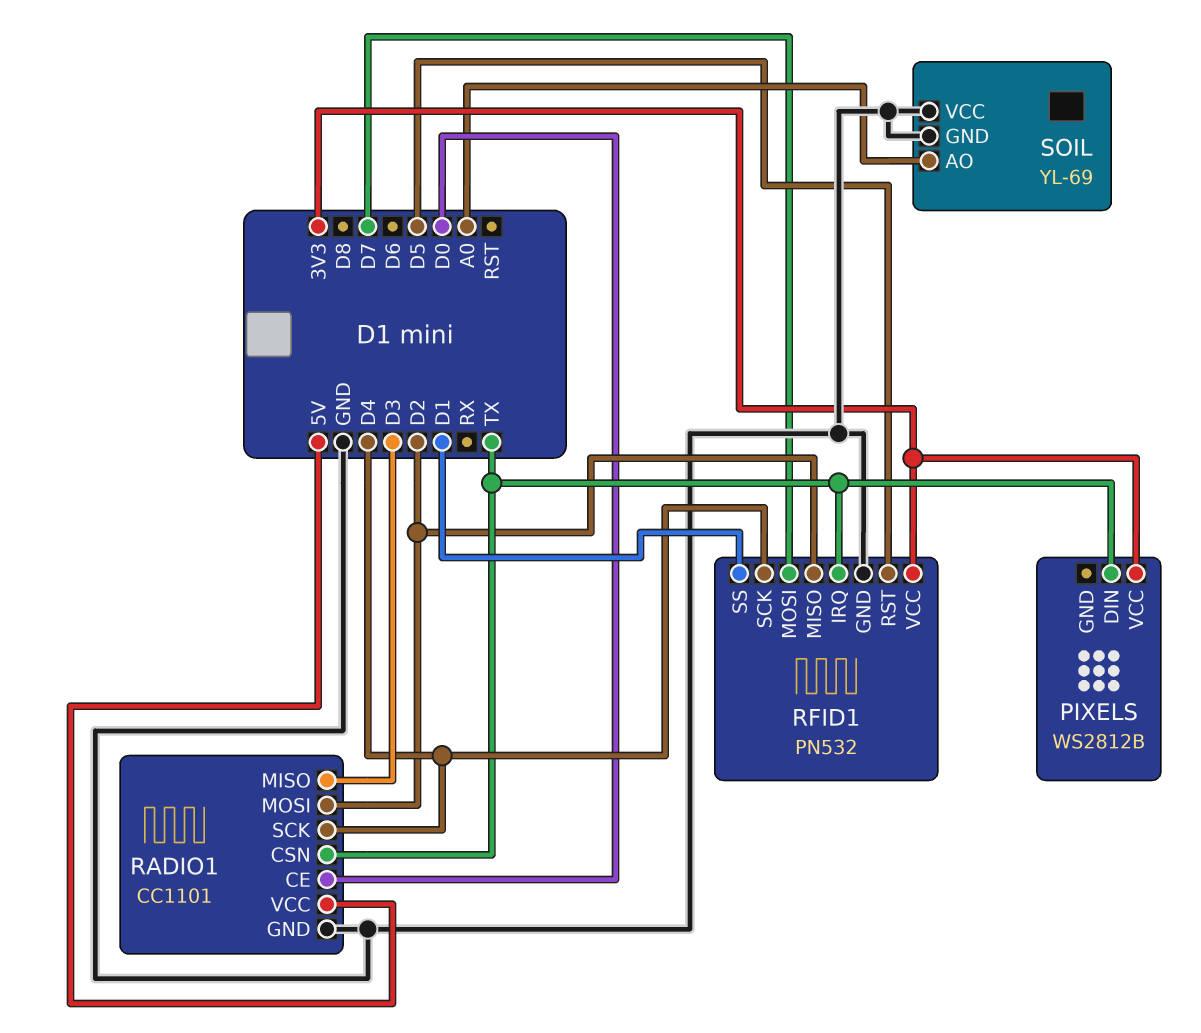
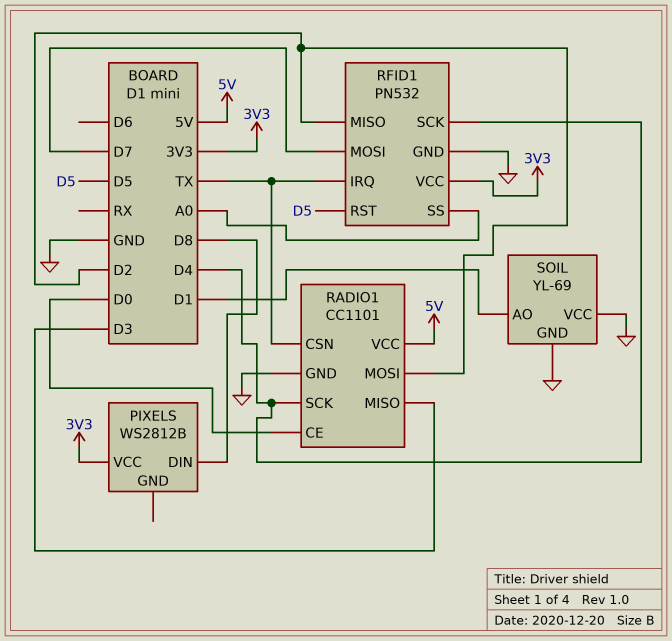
PIXELS pin DIN: TX -> D8
RFID1 pin SS: D1 -> A0
SOIL pin AO: A0 -> D1

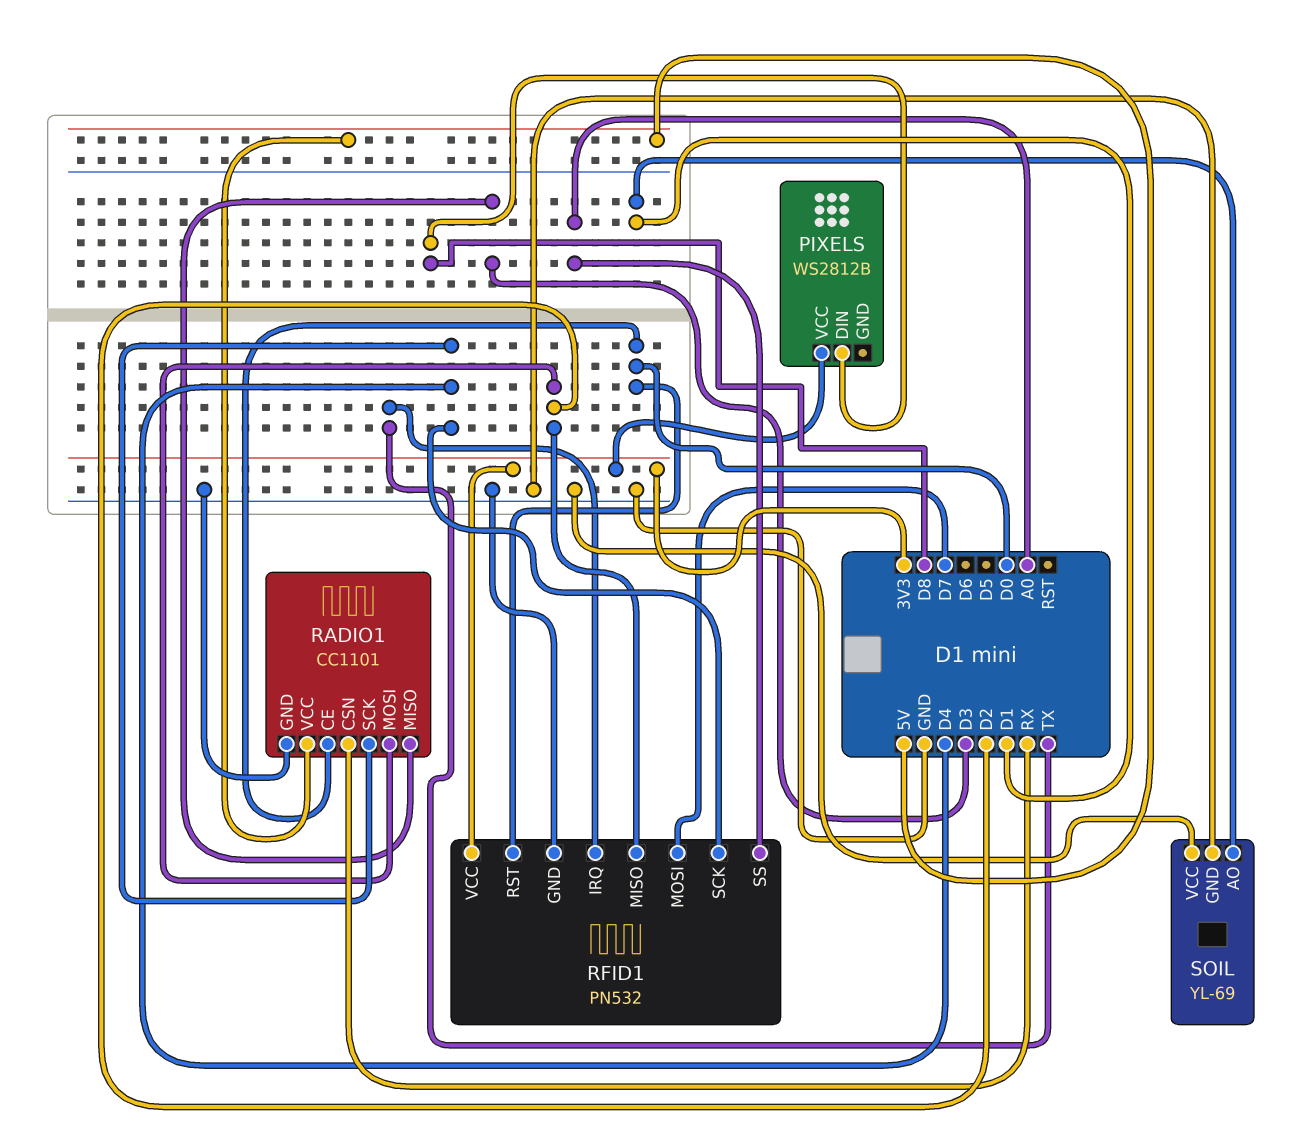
RADIO1 pin CSN: TX -> RX
RFID1 pin RST: D5 -> D0

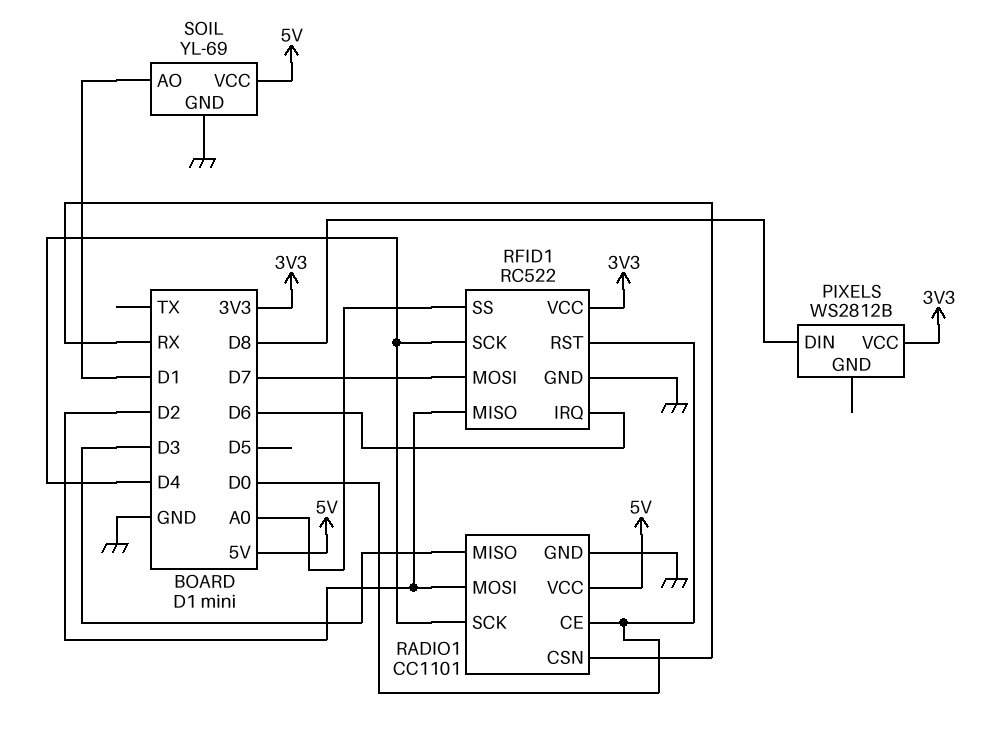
RFID1: PN532 -> RC522
RFID1 pin IRQ: TX -> D6
SOIL pin VCC: GND -> 5V

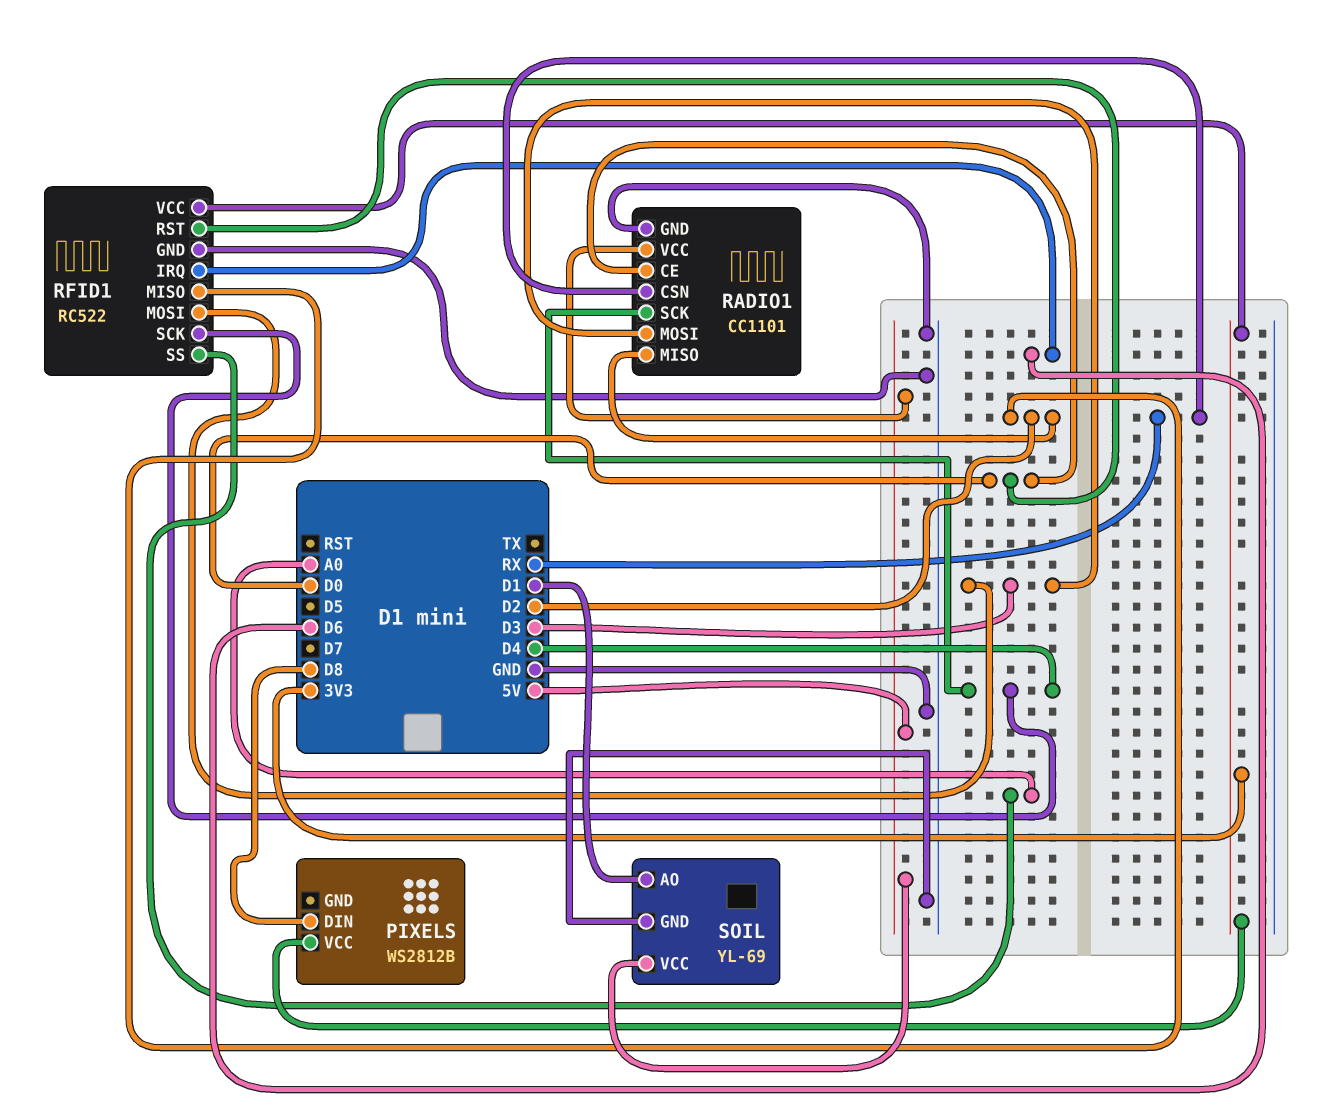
RADIO1 pin MISO: D3 -> D2
RADIO1 pin MOSI: D2 -> D3
RFID1 pin MOSI: D7 -> D3

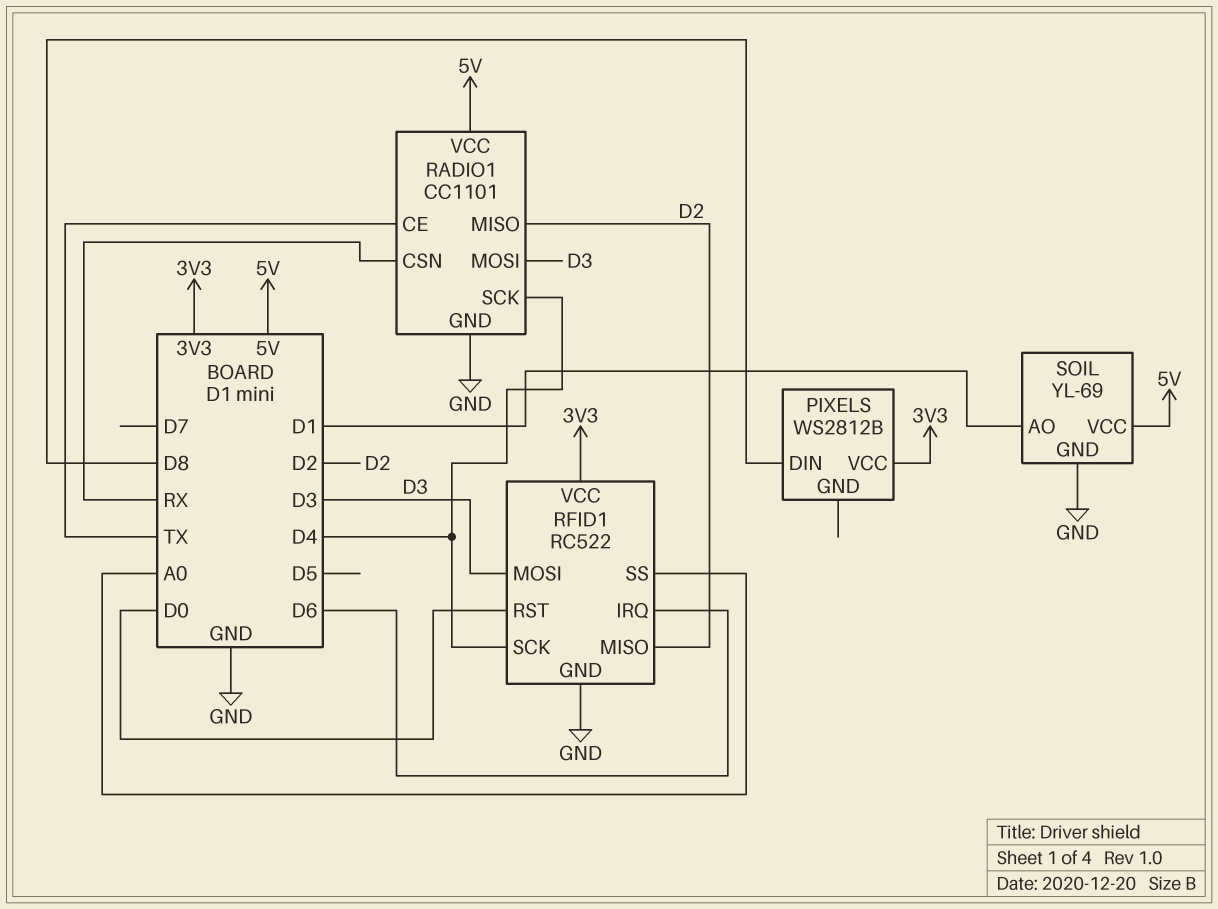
RADIO1 pin CE: D0 -> TX

